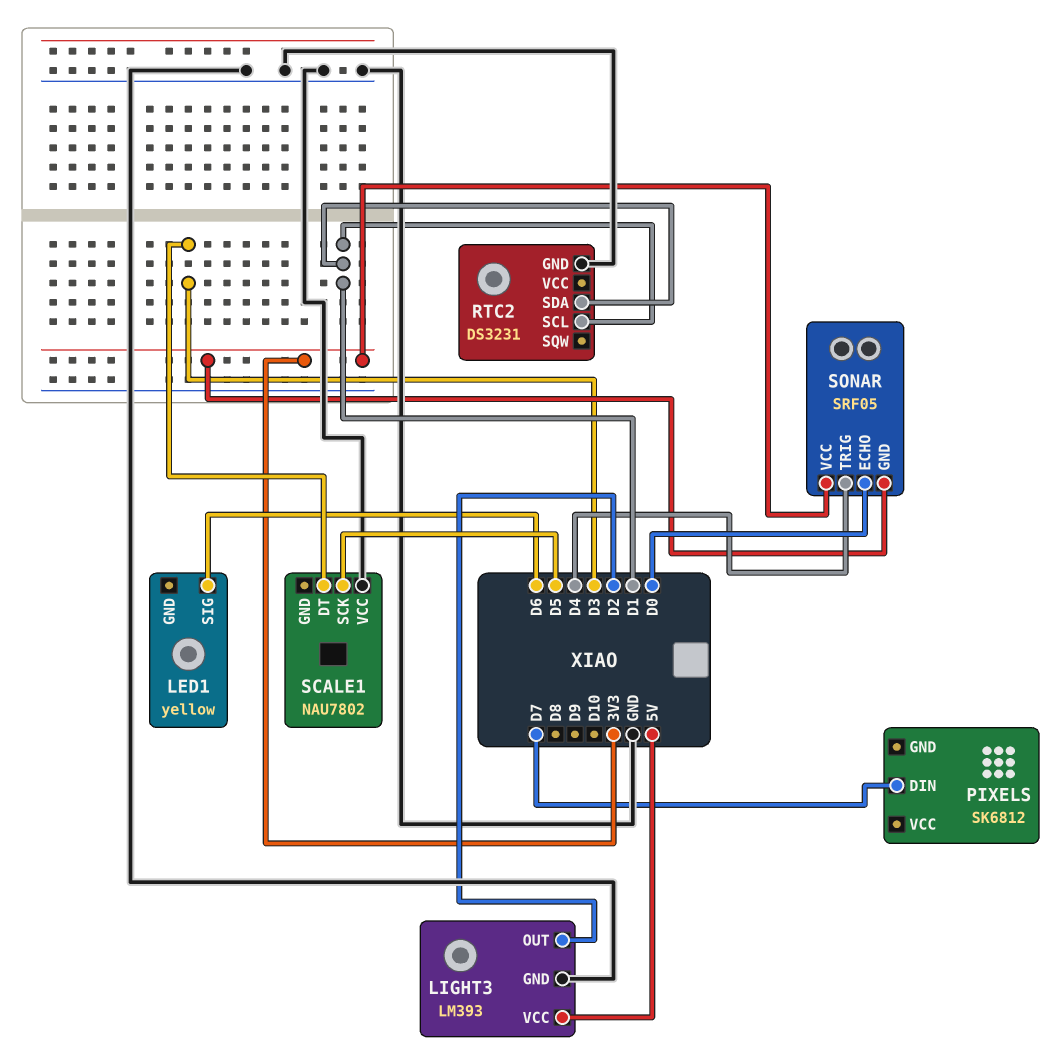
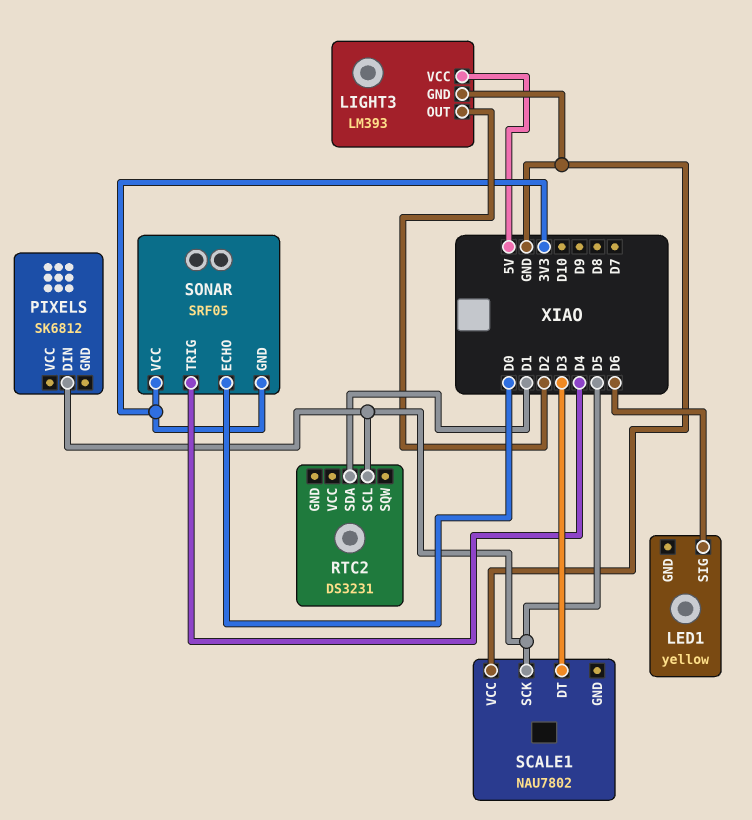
PIXELS pin DIN: D7 -> D5
RTC2 pin GND: GND -> none
RTC2 pin SCL: D1 -> D5

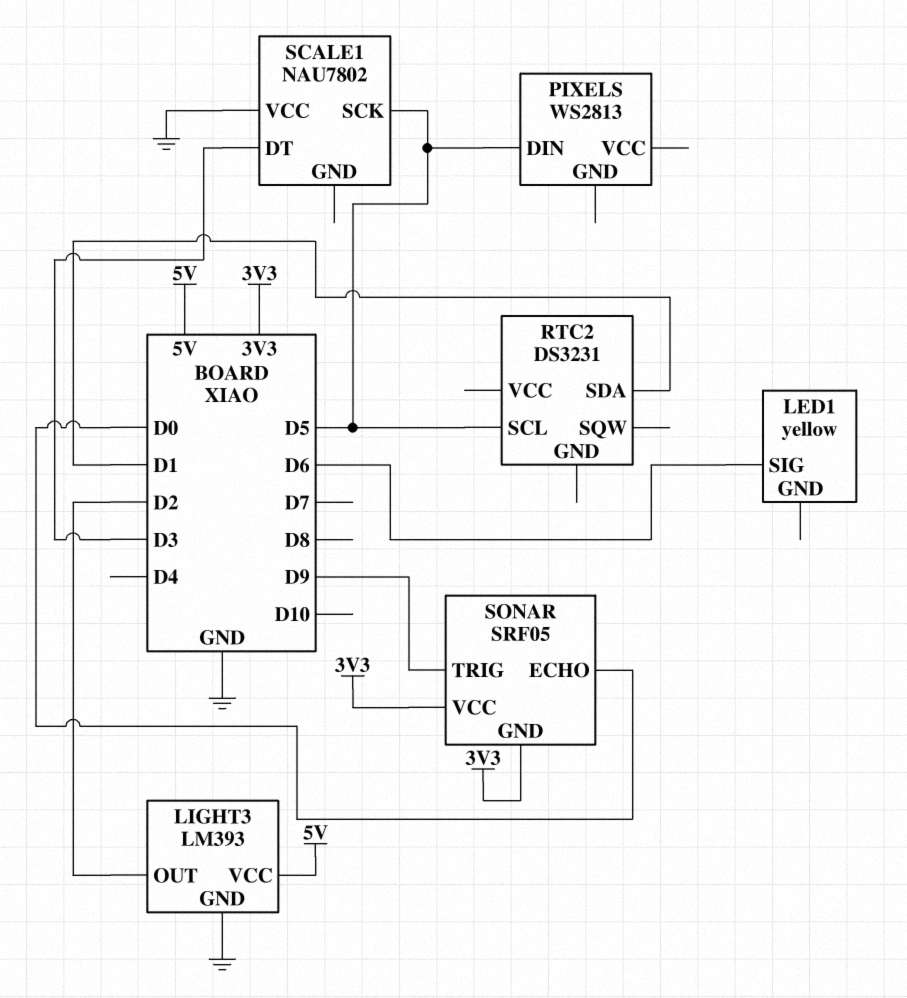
PIXELS: SK6812 -> WS2813
SONAR pin TRIG: D4 -> D9

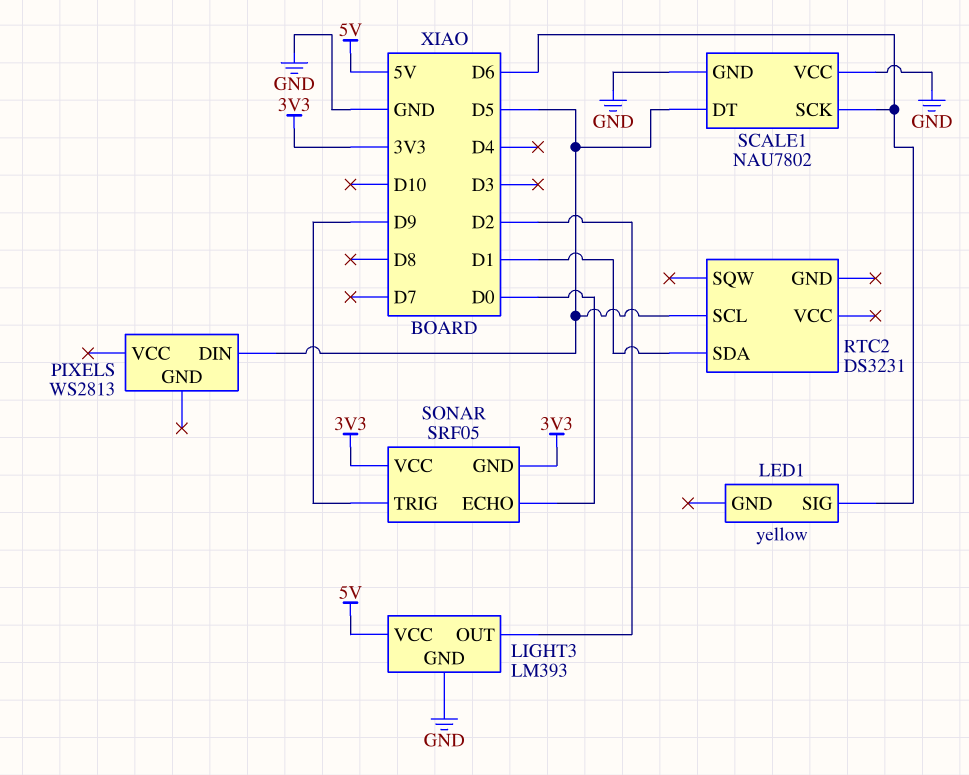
SCALE1 pin DT: D3 -> D5
SCALE1 pin GND: none -> GND
SCALE1 pin SCK: D5 -> D6

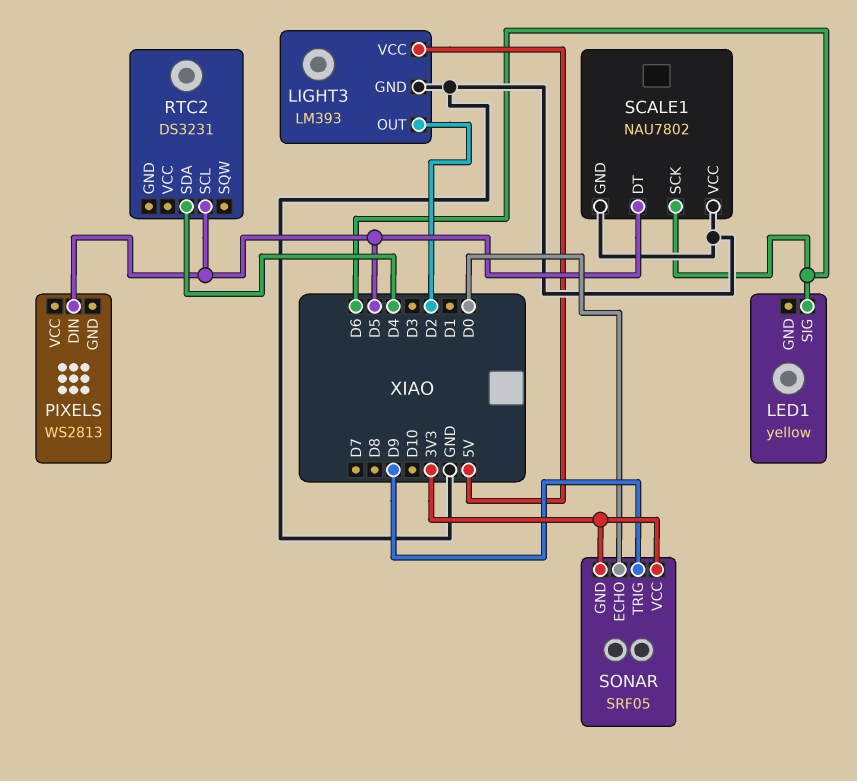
RTC2 pin SDA: D1 -> D4

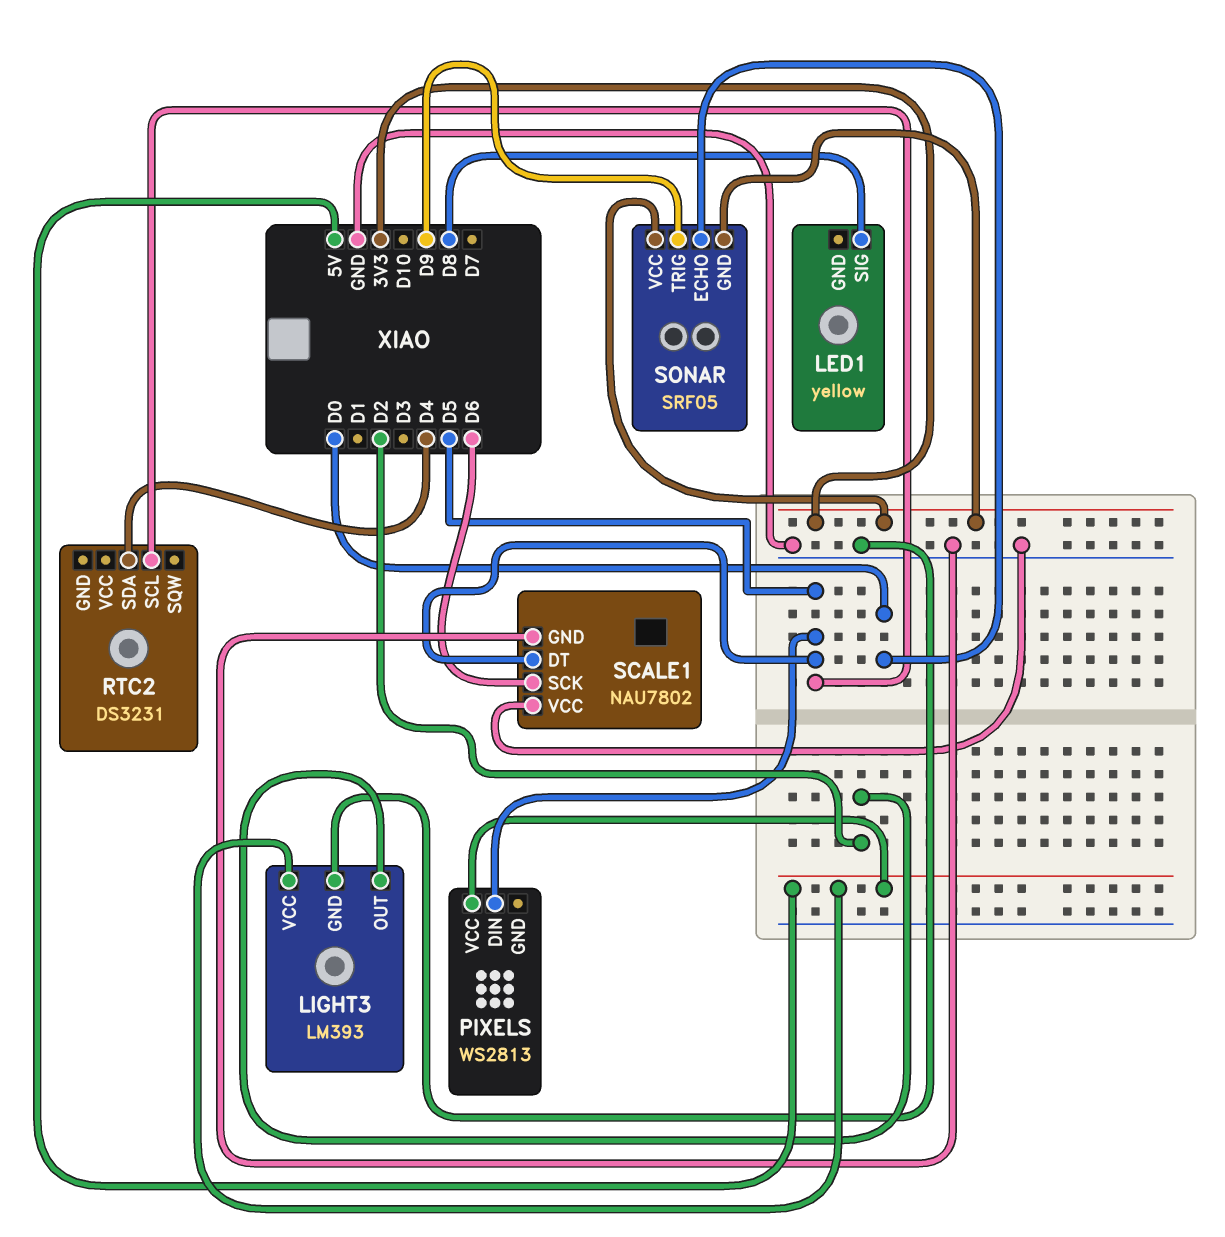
LED1 pin SIG: D6 -> D8
PIXELS pin VCC: none -> 5V

